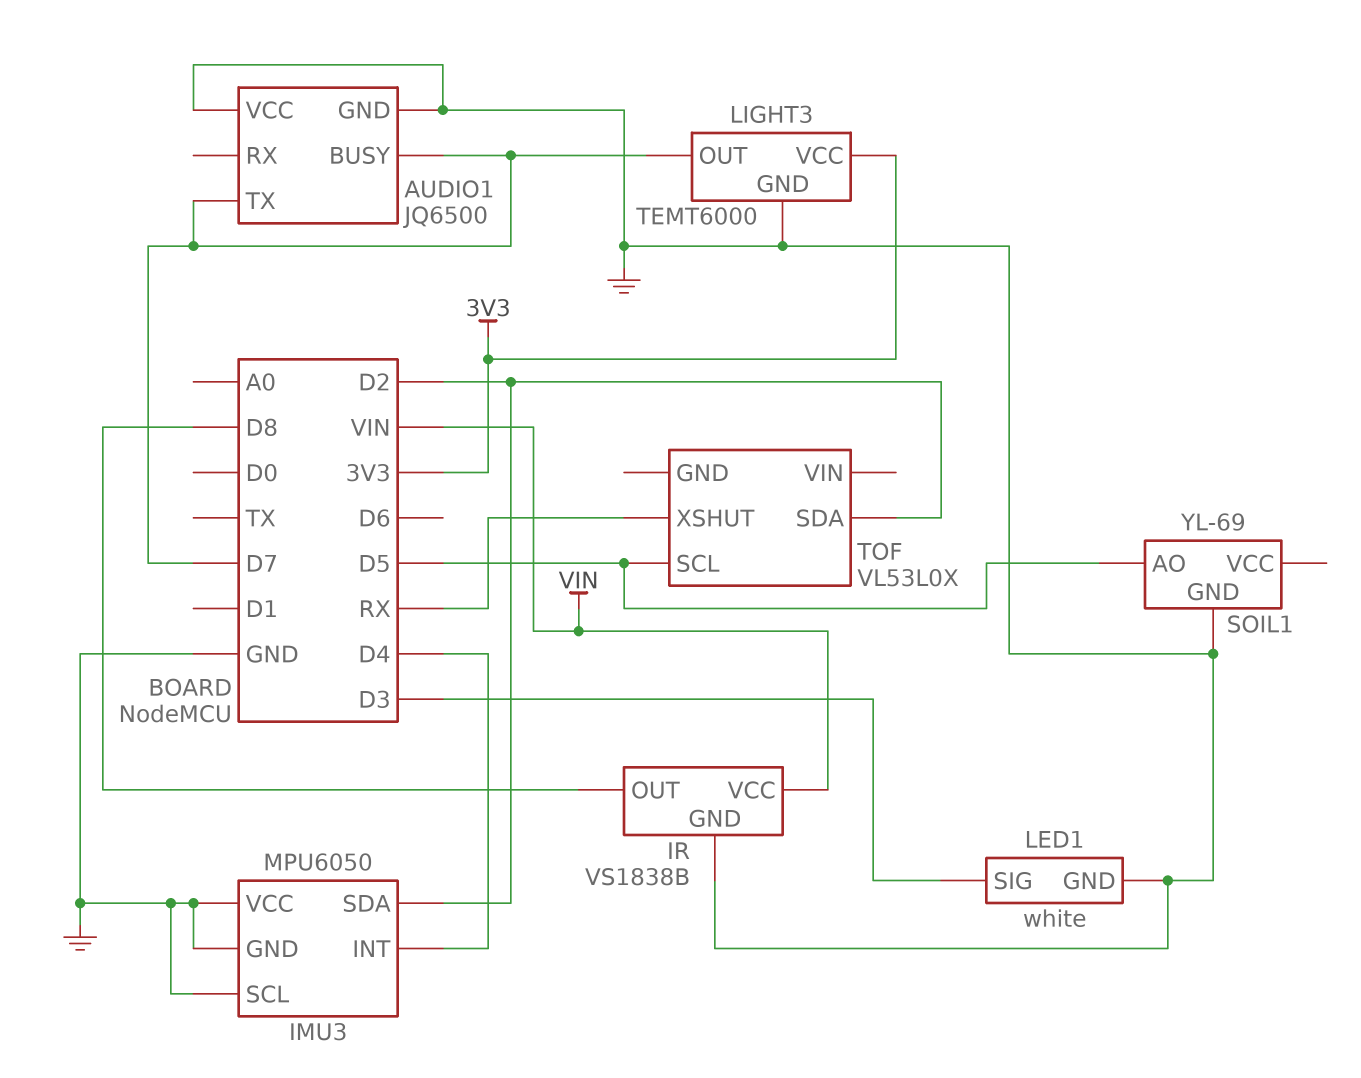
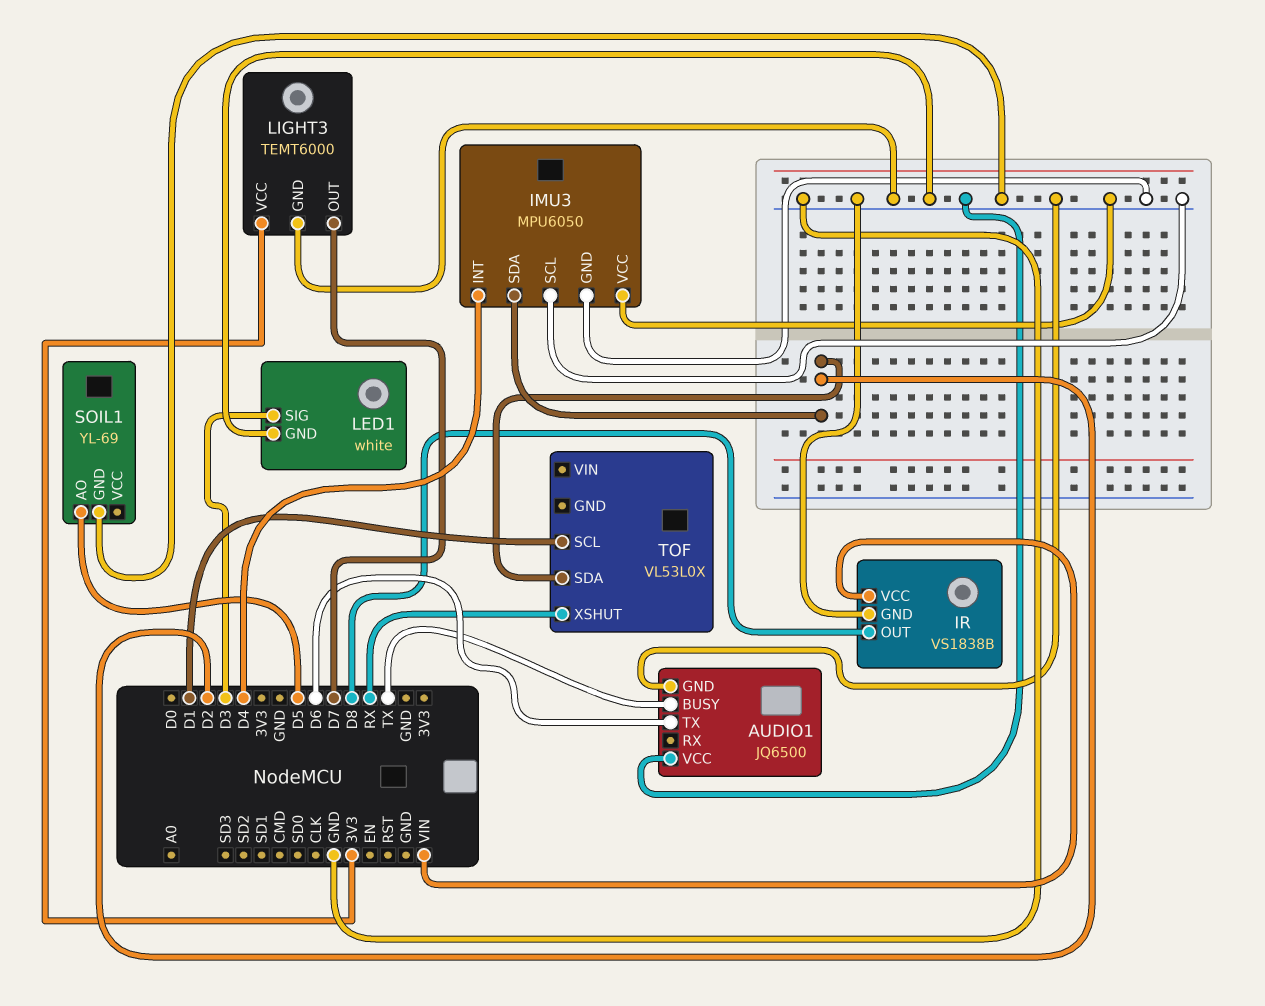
AUDIO1 pin BUSY: D7 -> TX
AUDIO1 pin TX: D7 -> D6
TOF pin SCL: D5 -> D1

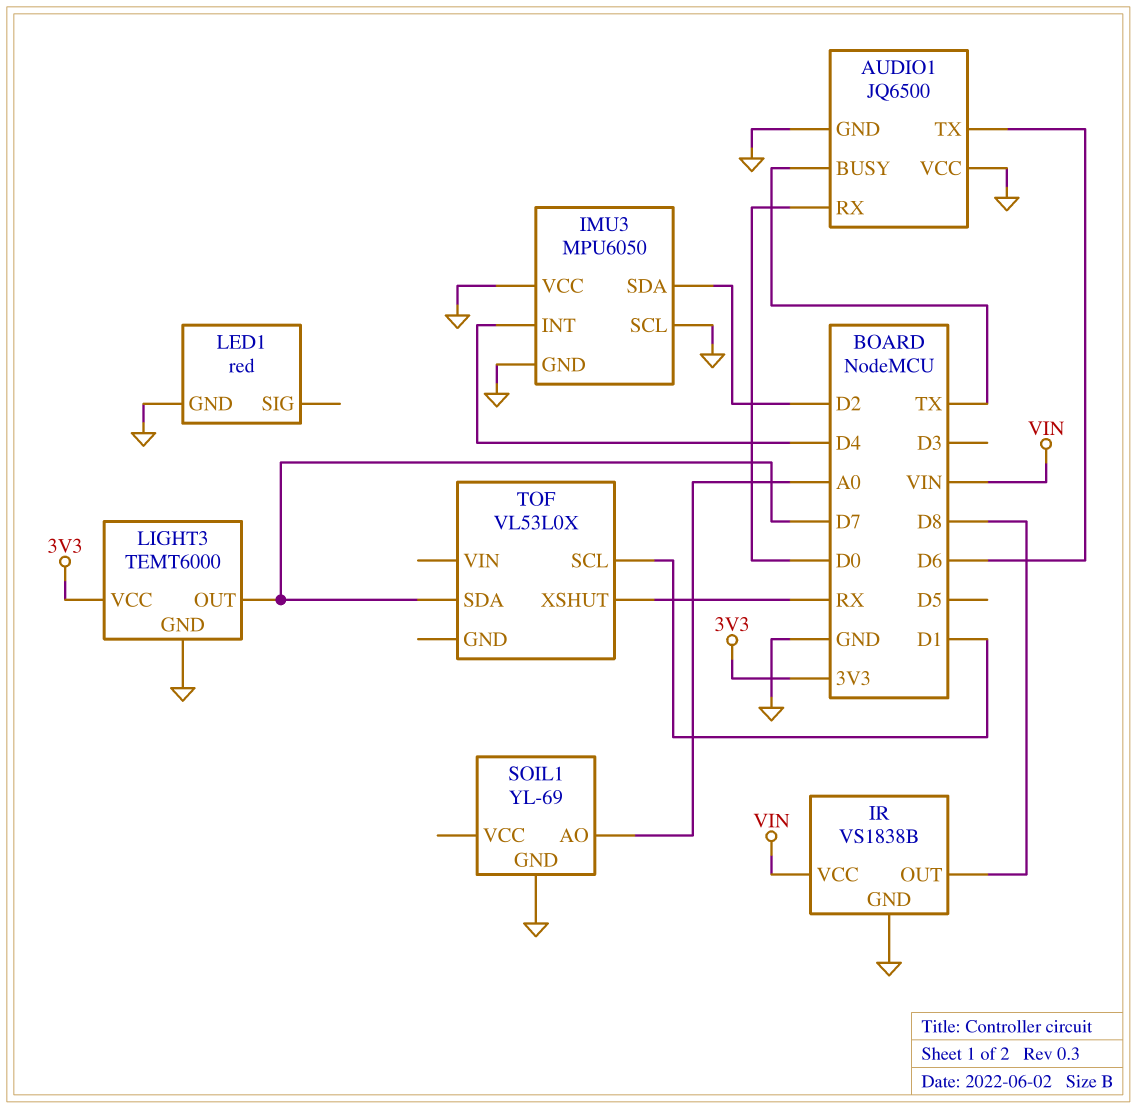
AUDIO1 pin RX: none -> D0
LED1: white -> red
LED1 pin SIG: D3 -> none
SOIL1 pin AO: D5 -> A0
TOF pin SDA: D2 -> D7

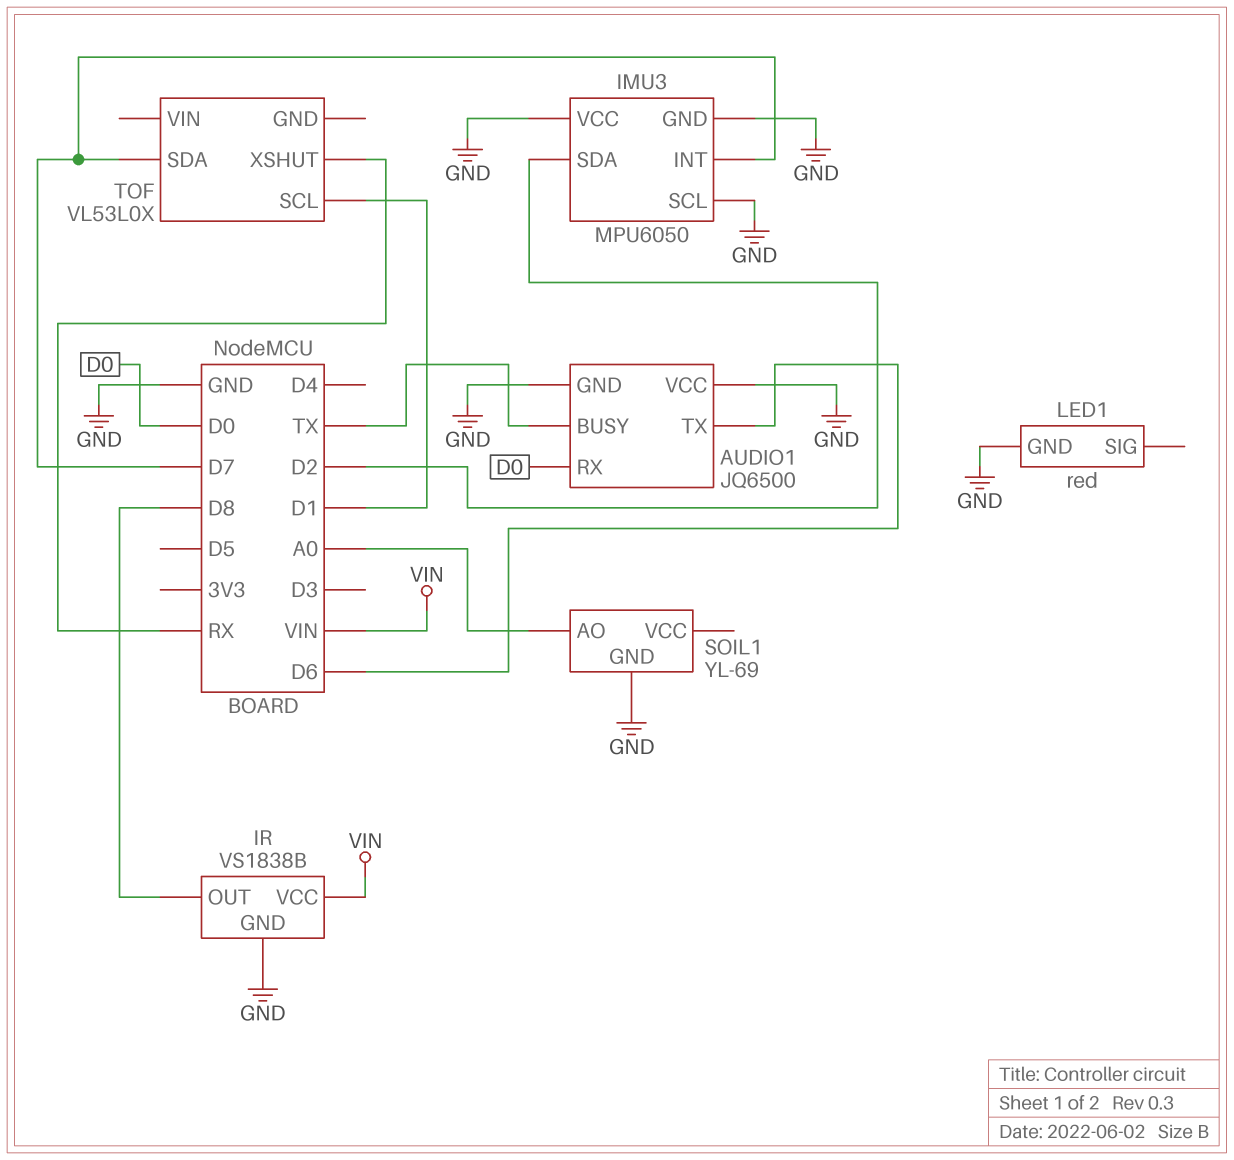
IMU3 pin INT: D4 -> D7
LIGHT3: TEMT6000 -> none
LIGHT3 pin GND: GND -> none
LIGHT3 pin OUT: D7 -> none
LIGHT3 pin VCC: 3V3 -> none

